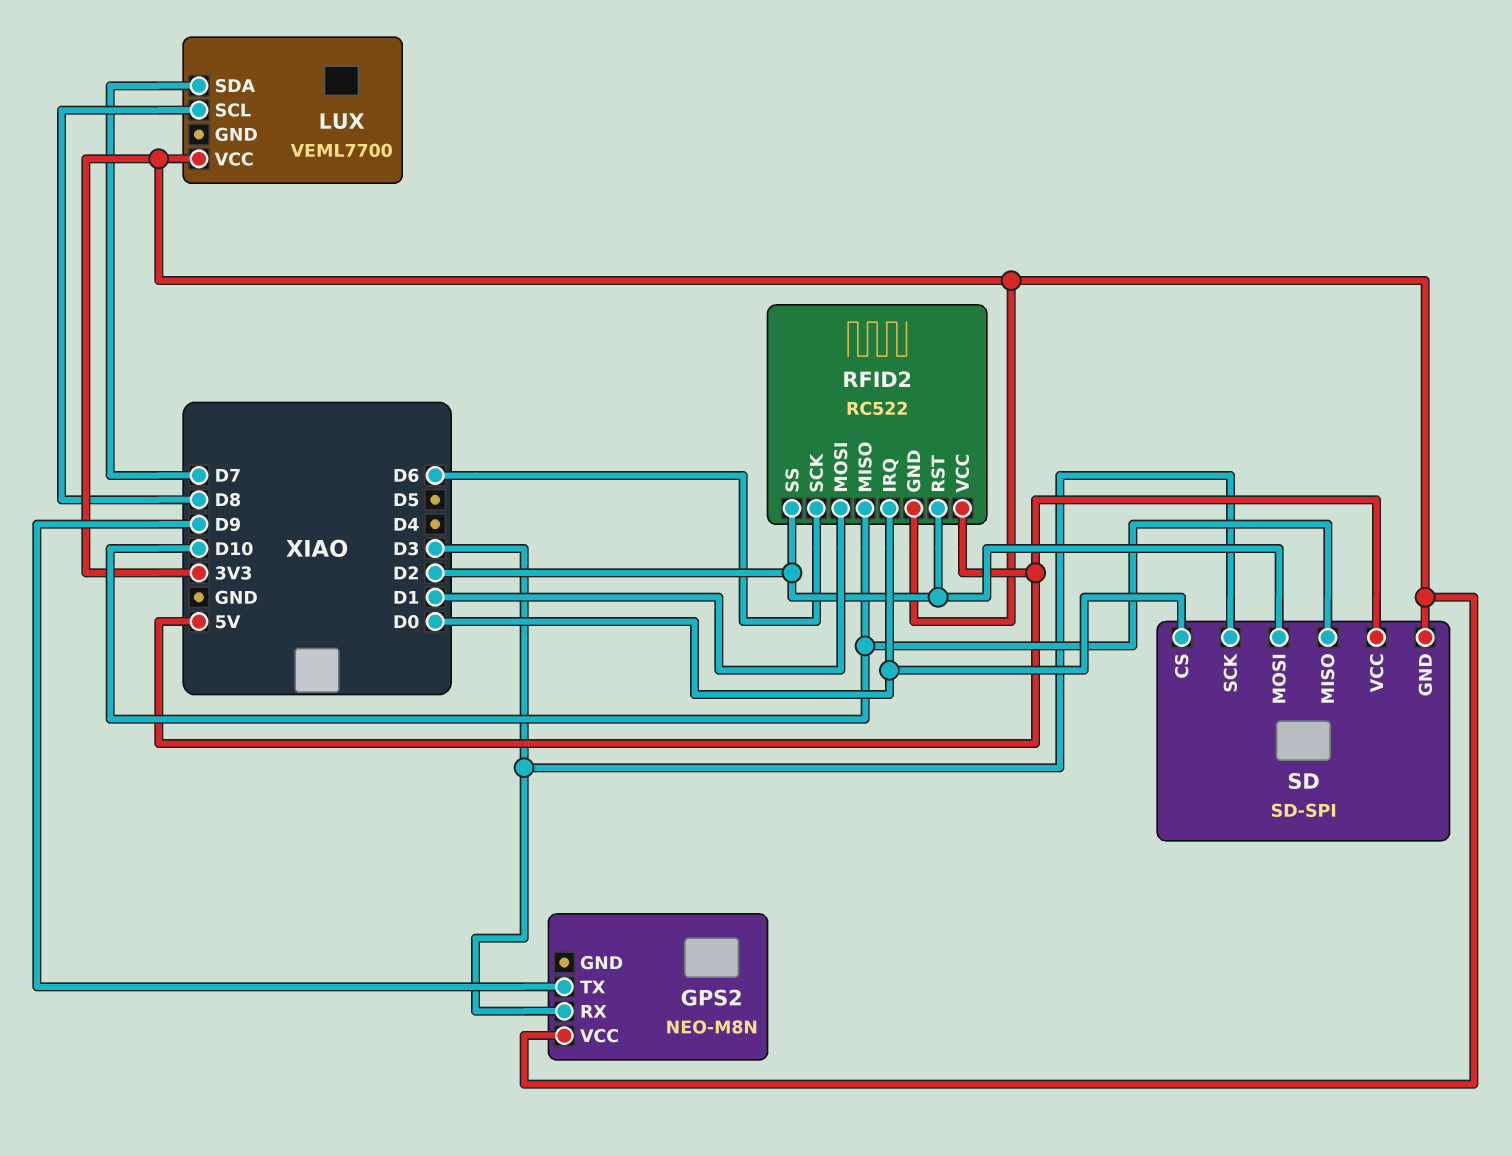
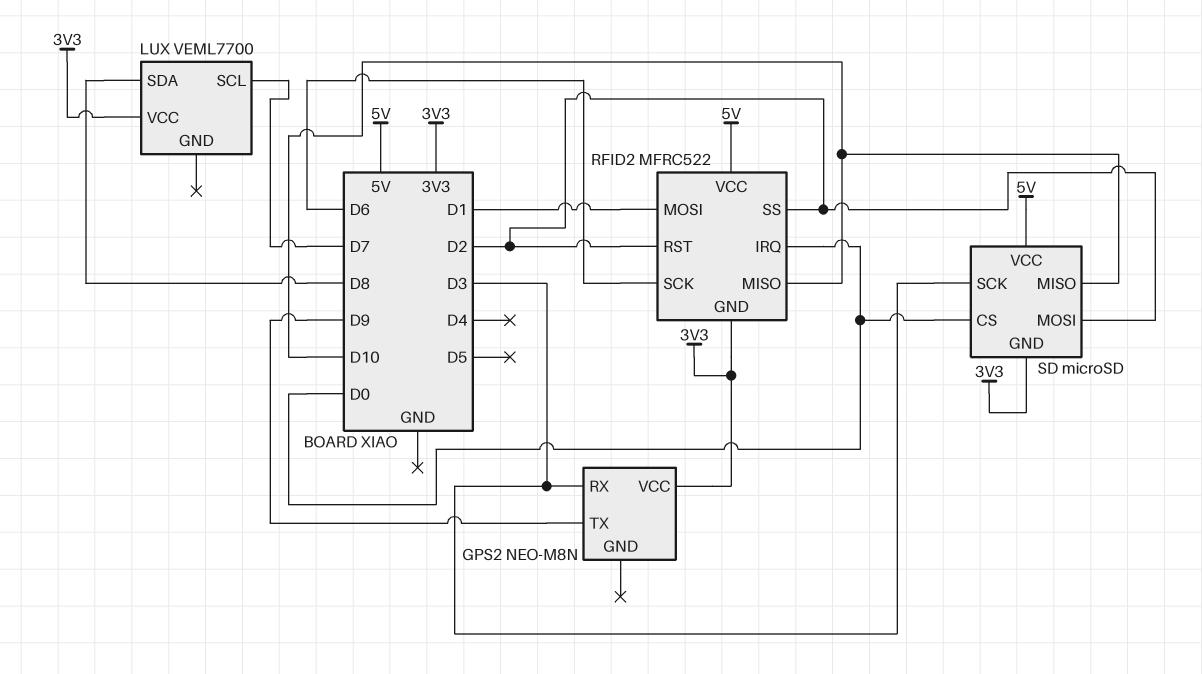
LUX pin SCL: D8 -> D7
LUX pin SDA: D7 -> D8
RFID2: RC522 -> MFRC522
SD: SD-SPI -> microSD

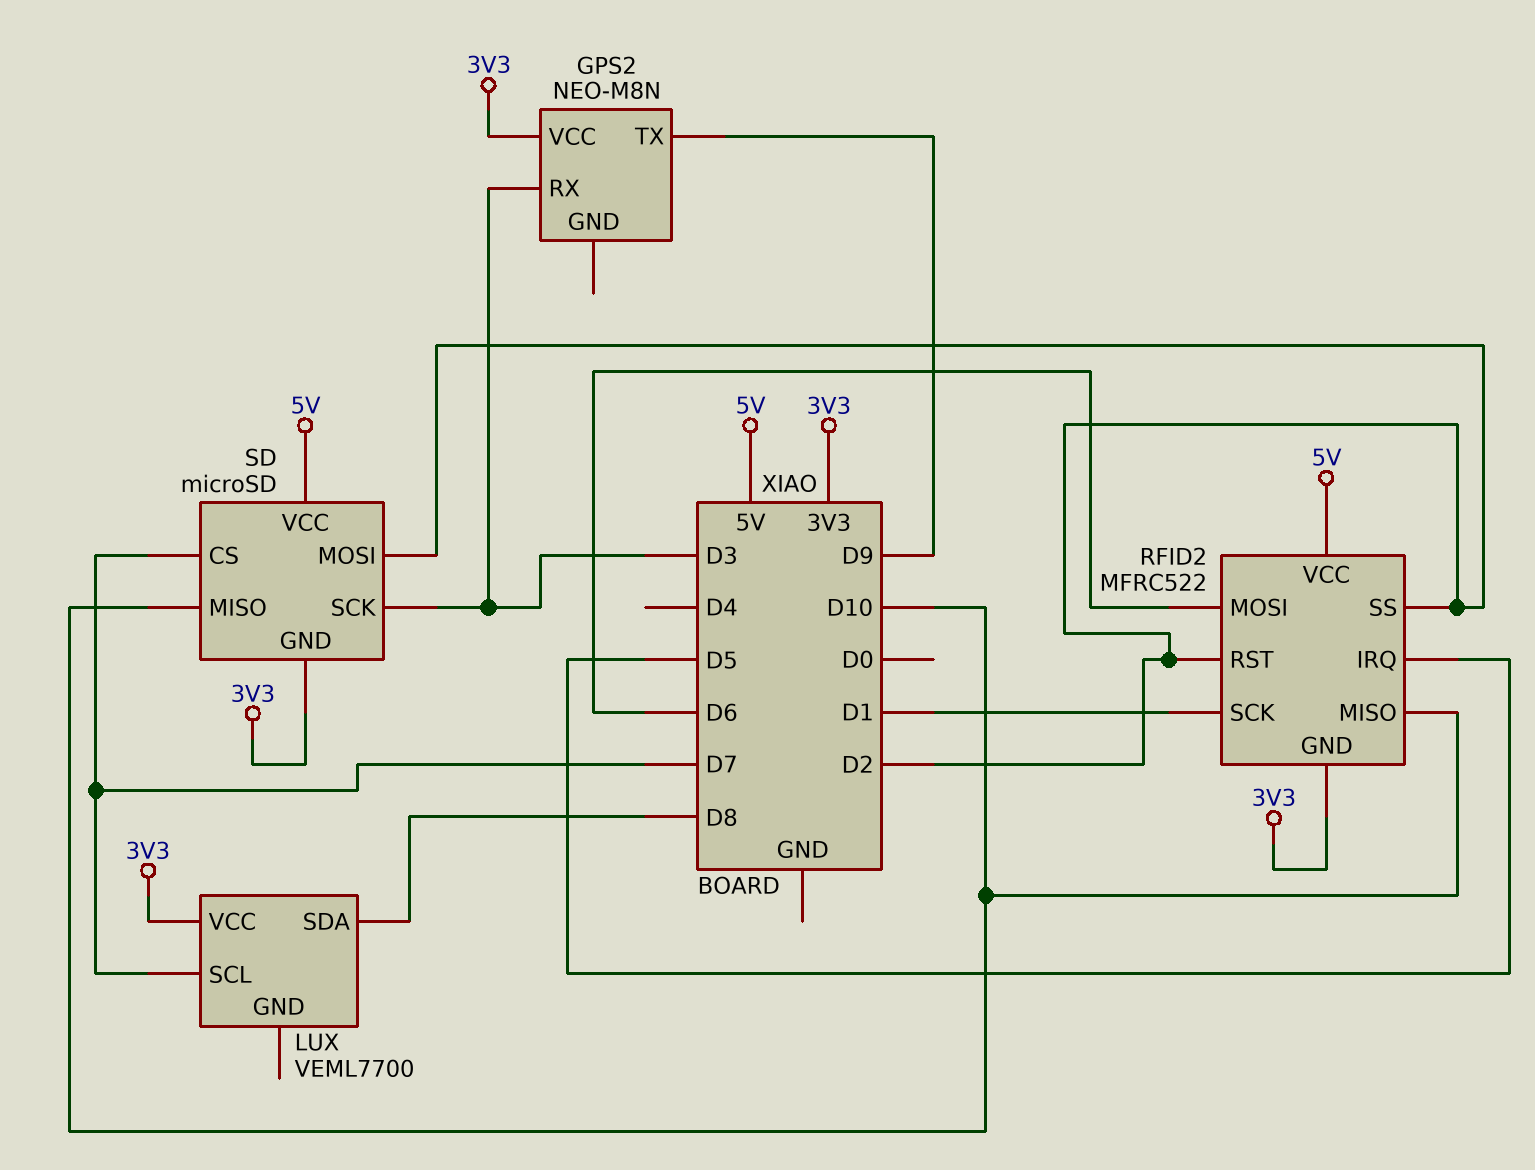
RFID2 pin IRQ: D0 -> D5
RFID2 pin MOSI: D1 -> D6
RFID2 pin SCK: D6 -> D1
SD pin CS: D0 -> D7

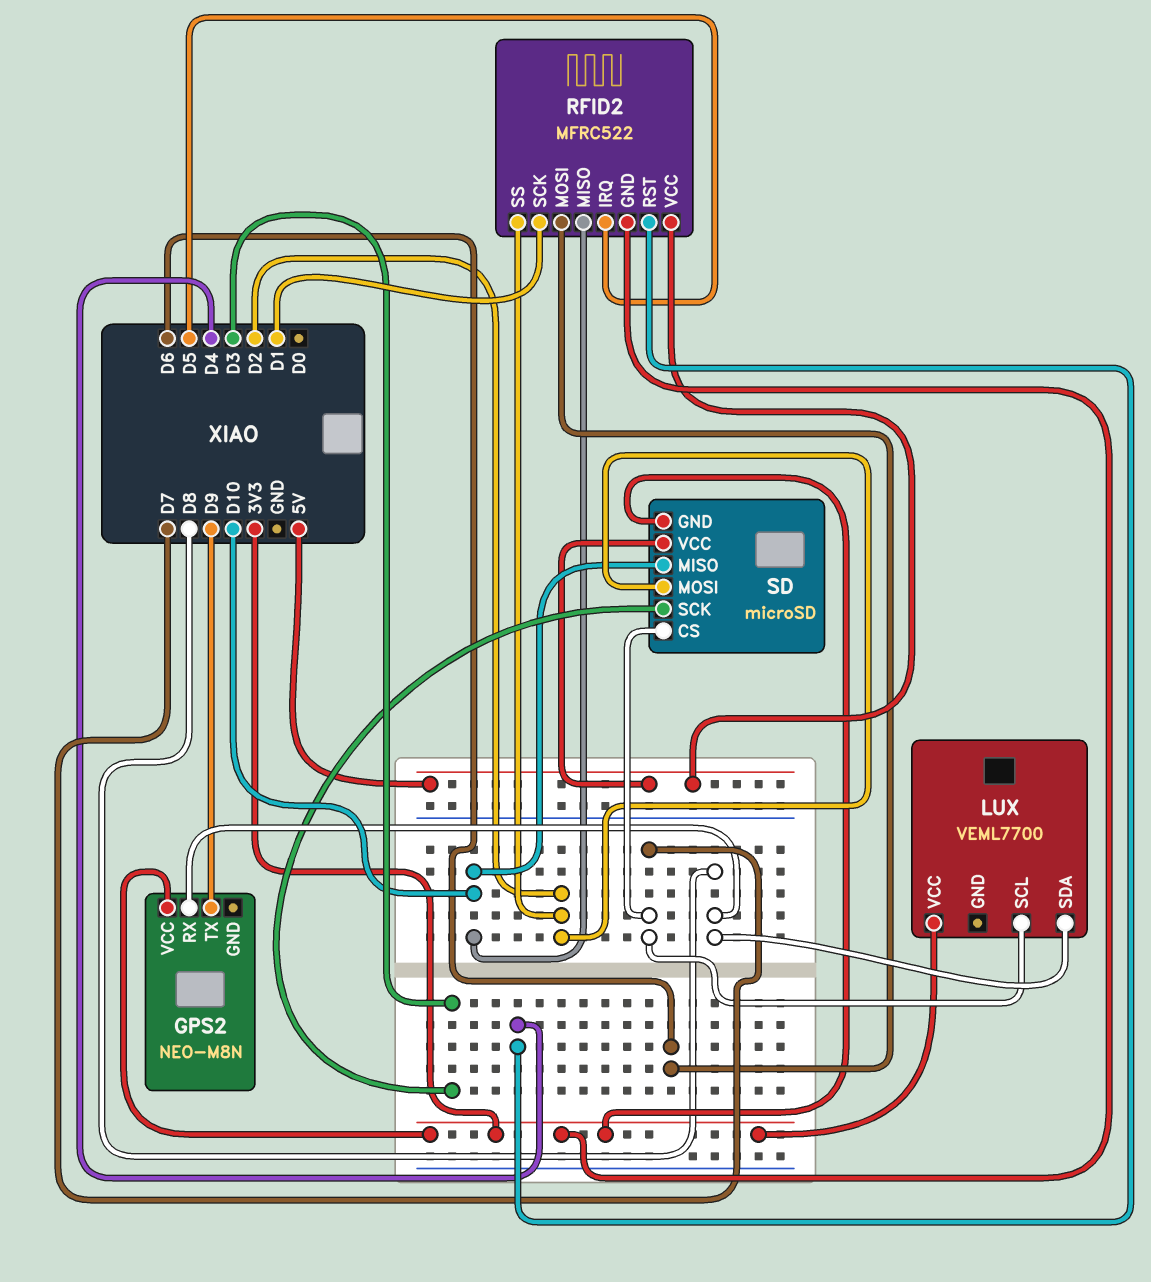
GPS2 pin RX: D3 -> D8
RFID2 pin RST: D2 -> D4

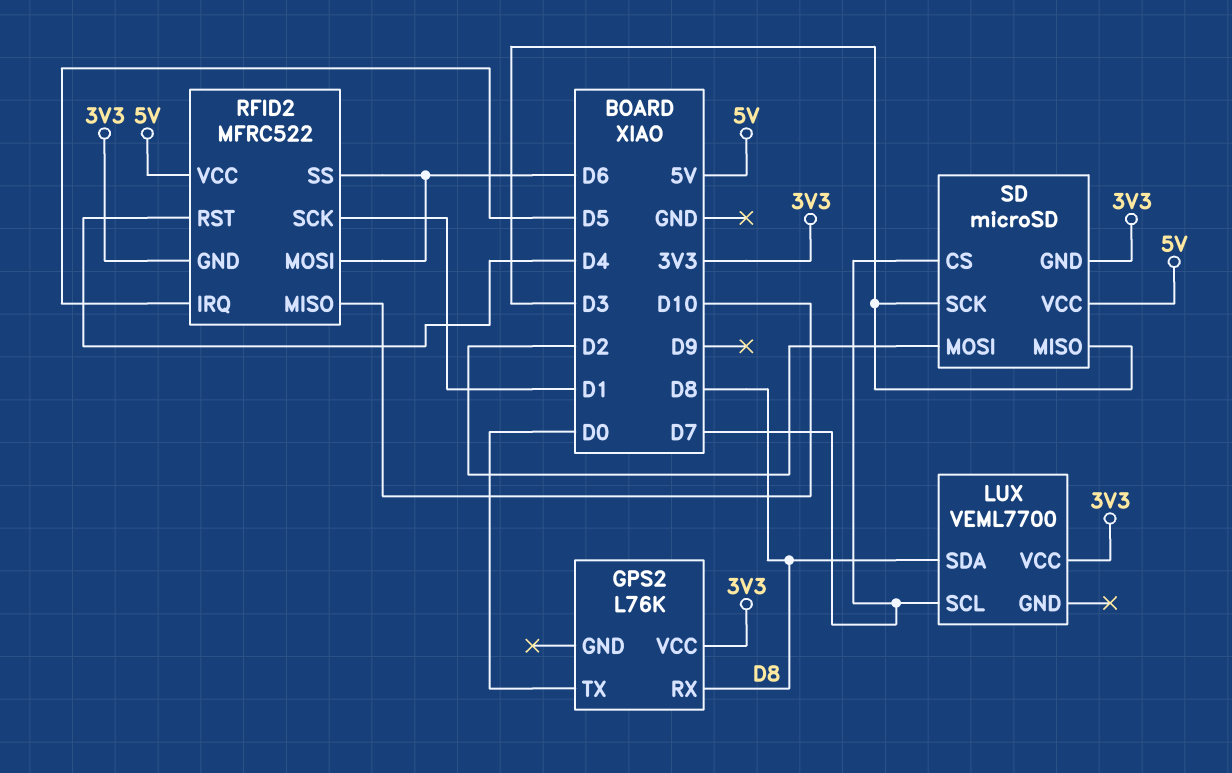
GPS2: NEO-M8N -> L76K
GPS2 pin TX: D9 -> D0
RFID2 pin SS: D2 -> D6
SD pin MISO: D10 -> D3

